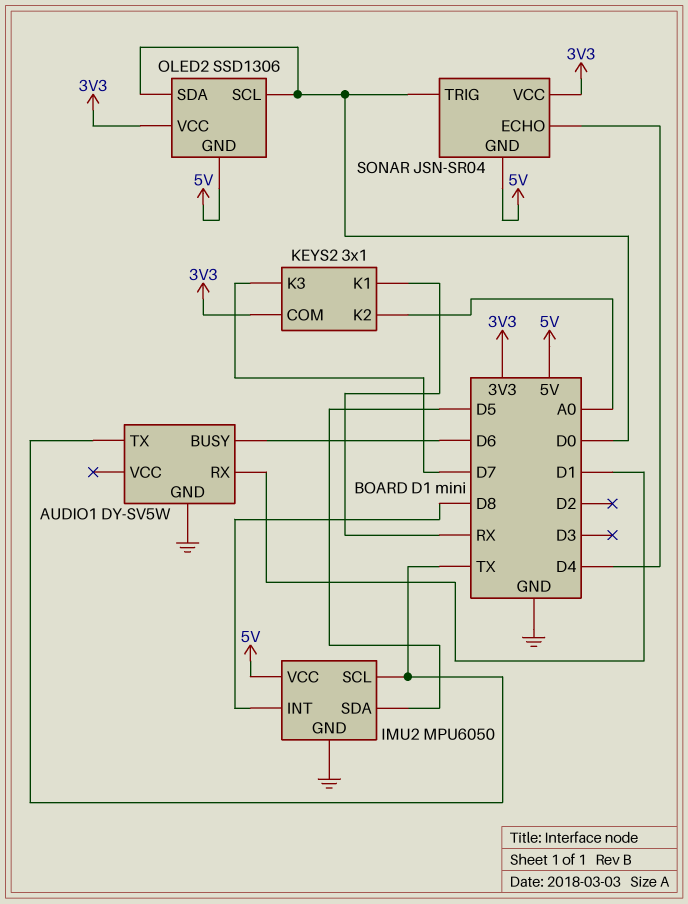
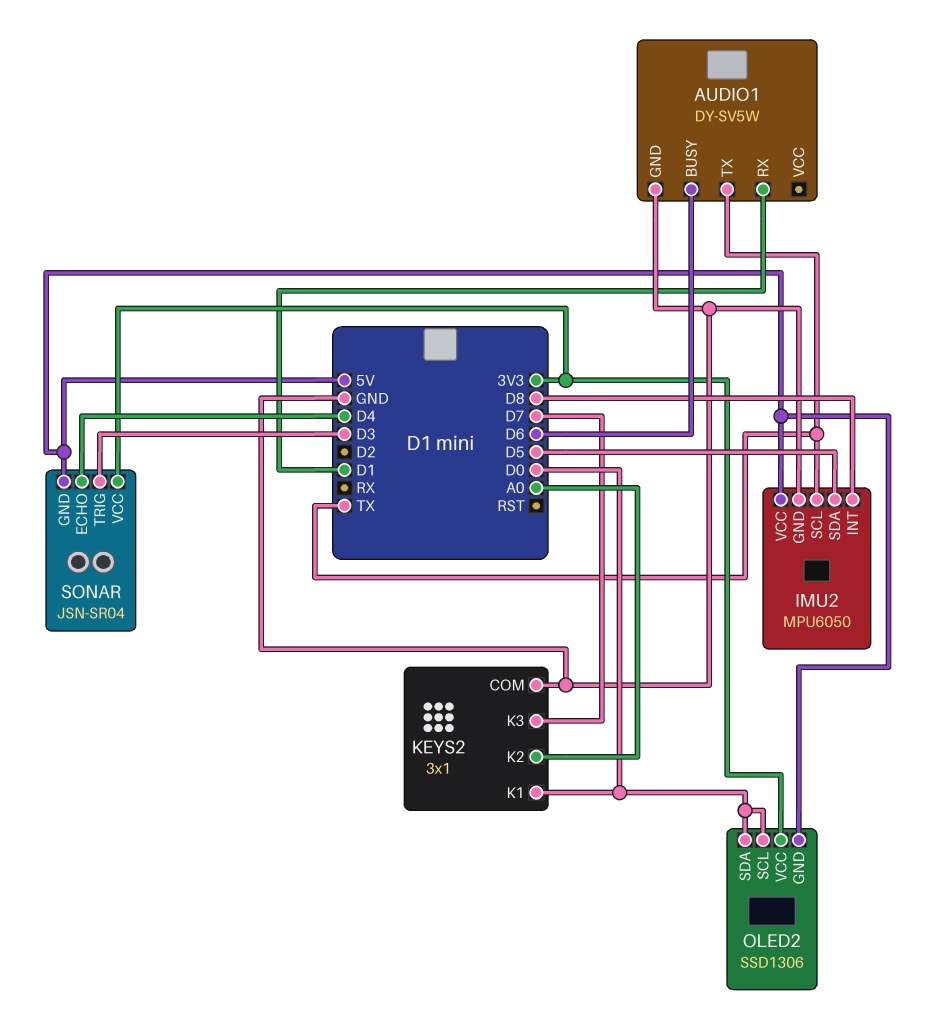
KEYS2 pin COM: 3V3 -> GND
KEYS2 pin K1: RX -> D0
SONAR pin TRIG: D0 -> D3

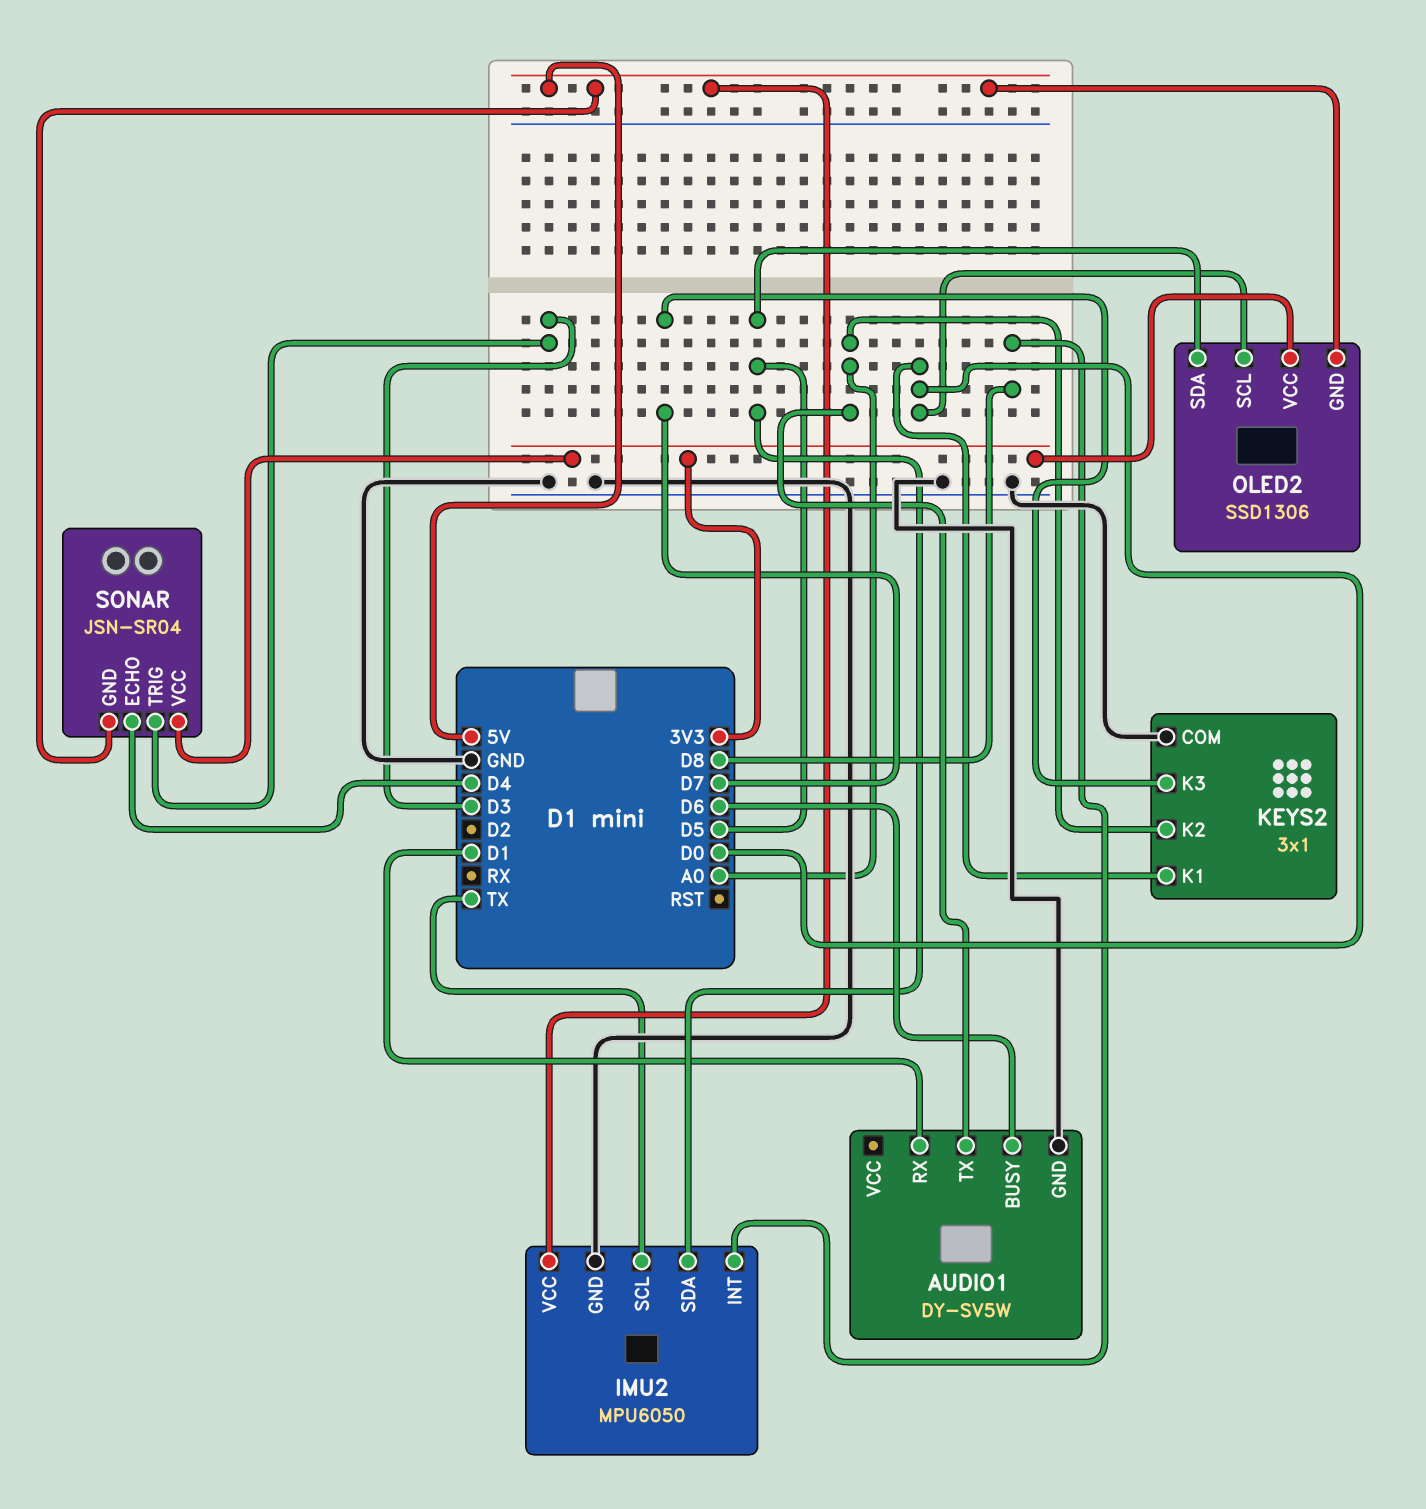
AUDIO1 pin TX: TX -> A0
OLED2 pin SDA: D0 -> D5

